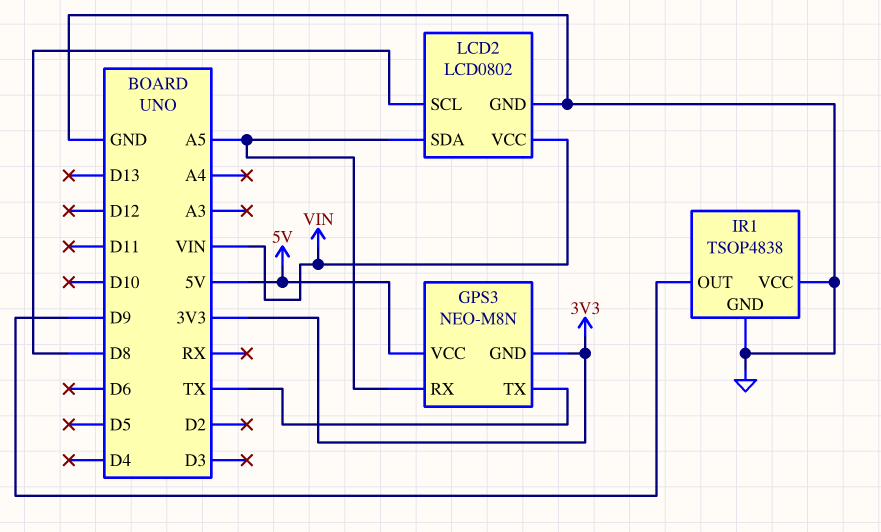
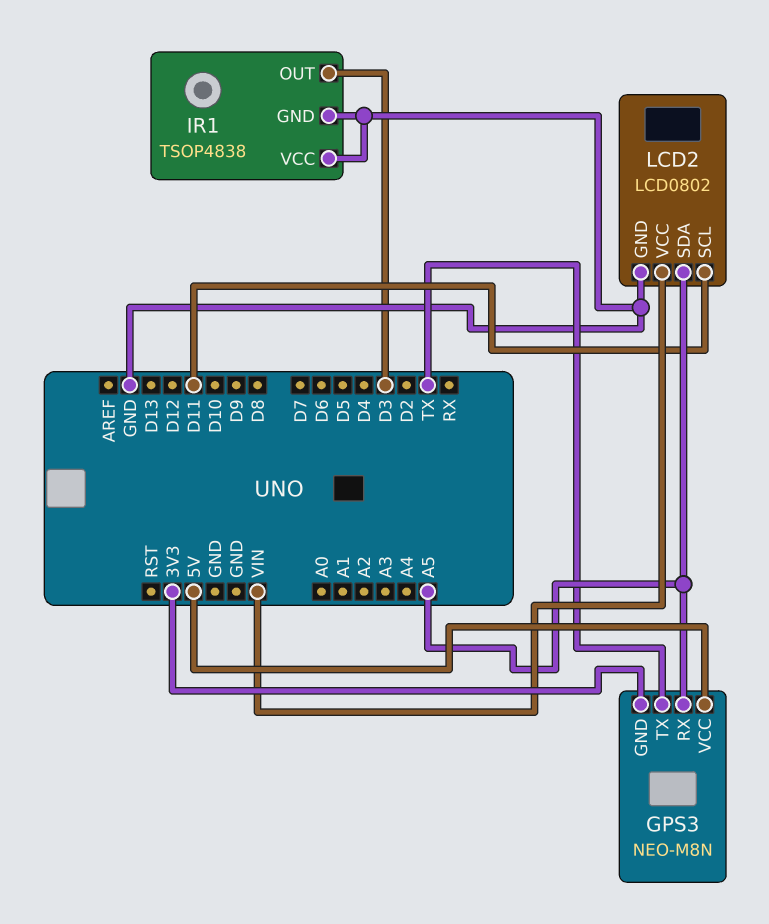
IR1 pin OUT: D9 -> D3
LCD2 pin SCL: D8 -> D11

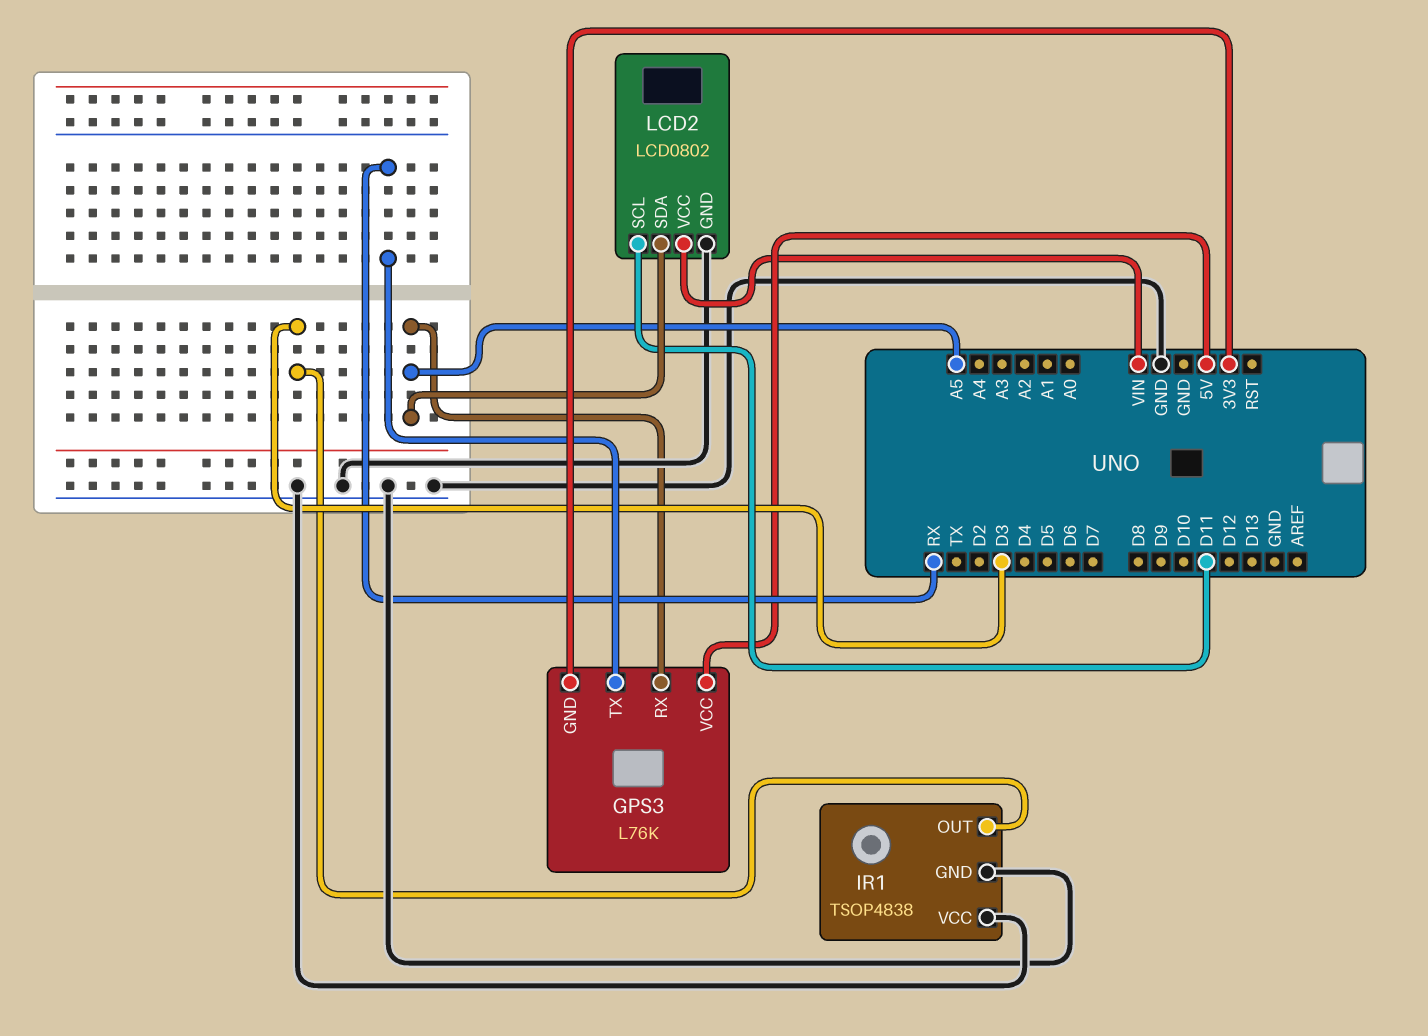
GPS3: NEO-M8N -> L76K
GPS3 pin TX: TX -> RX

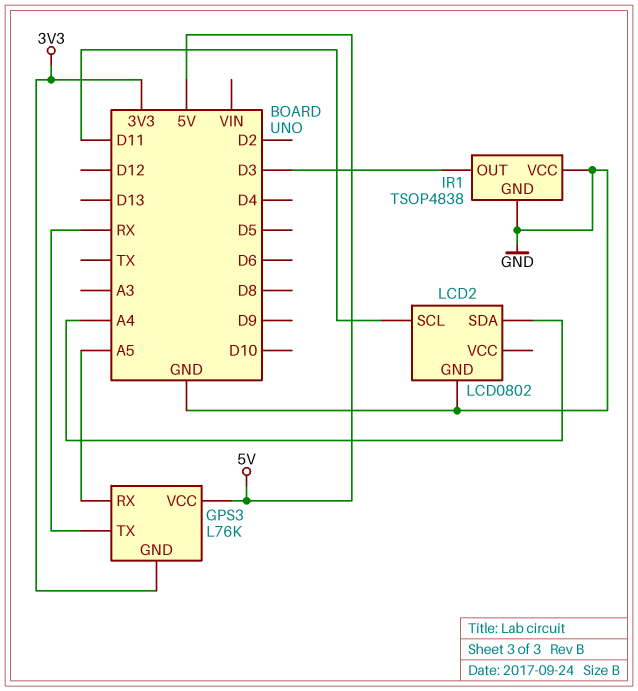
LCD2 pin SDA: A5 -> A4
LCD2 pin VCC: VIN -> none

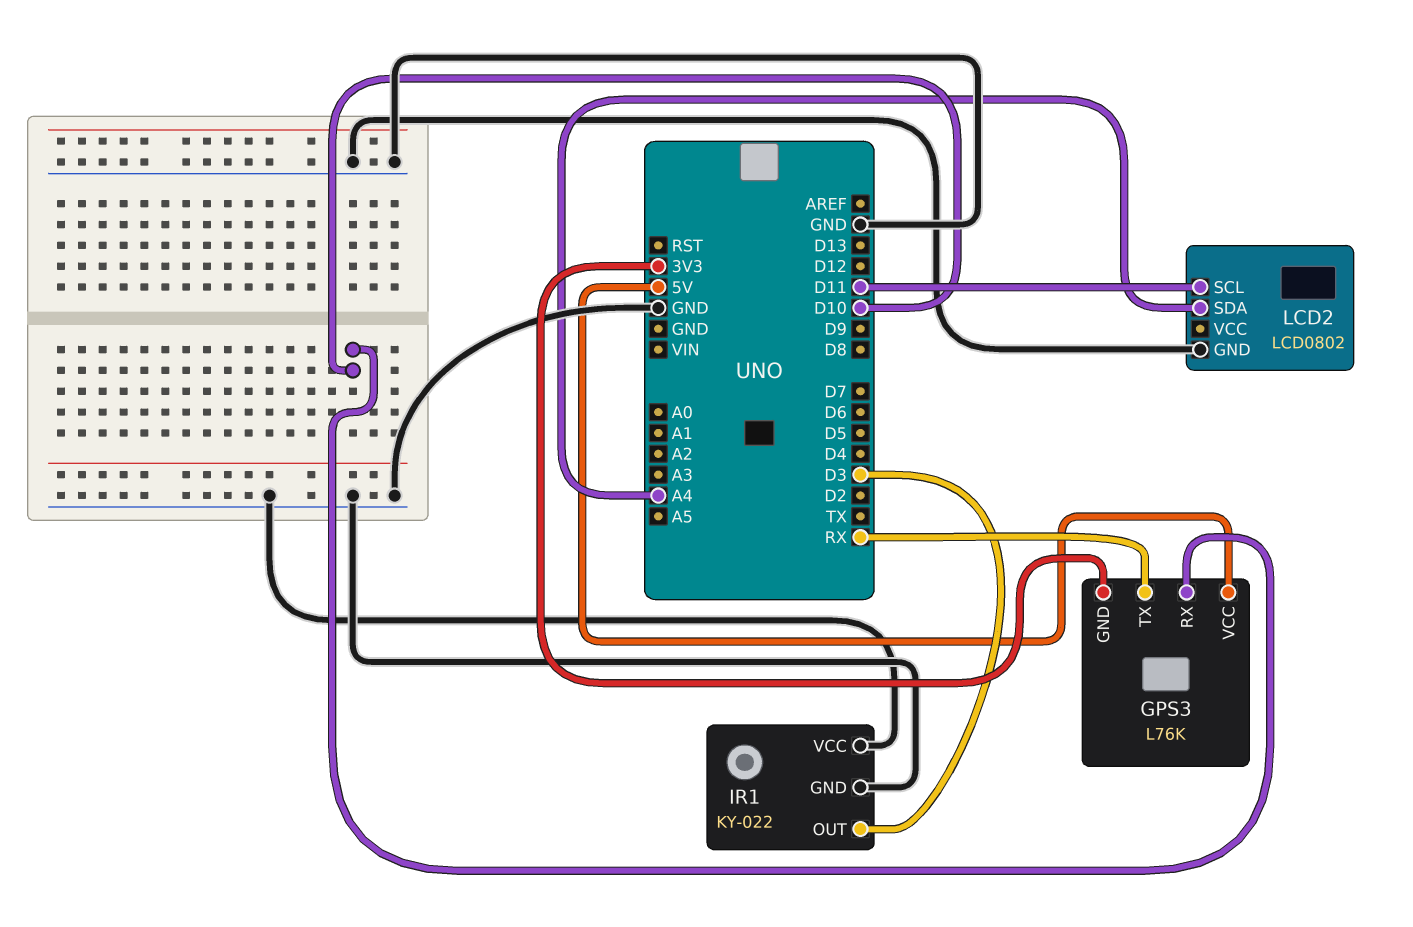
GPS3 pin RX: A5 -> D10
IR1: TSOP4838 -> KY-022

